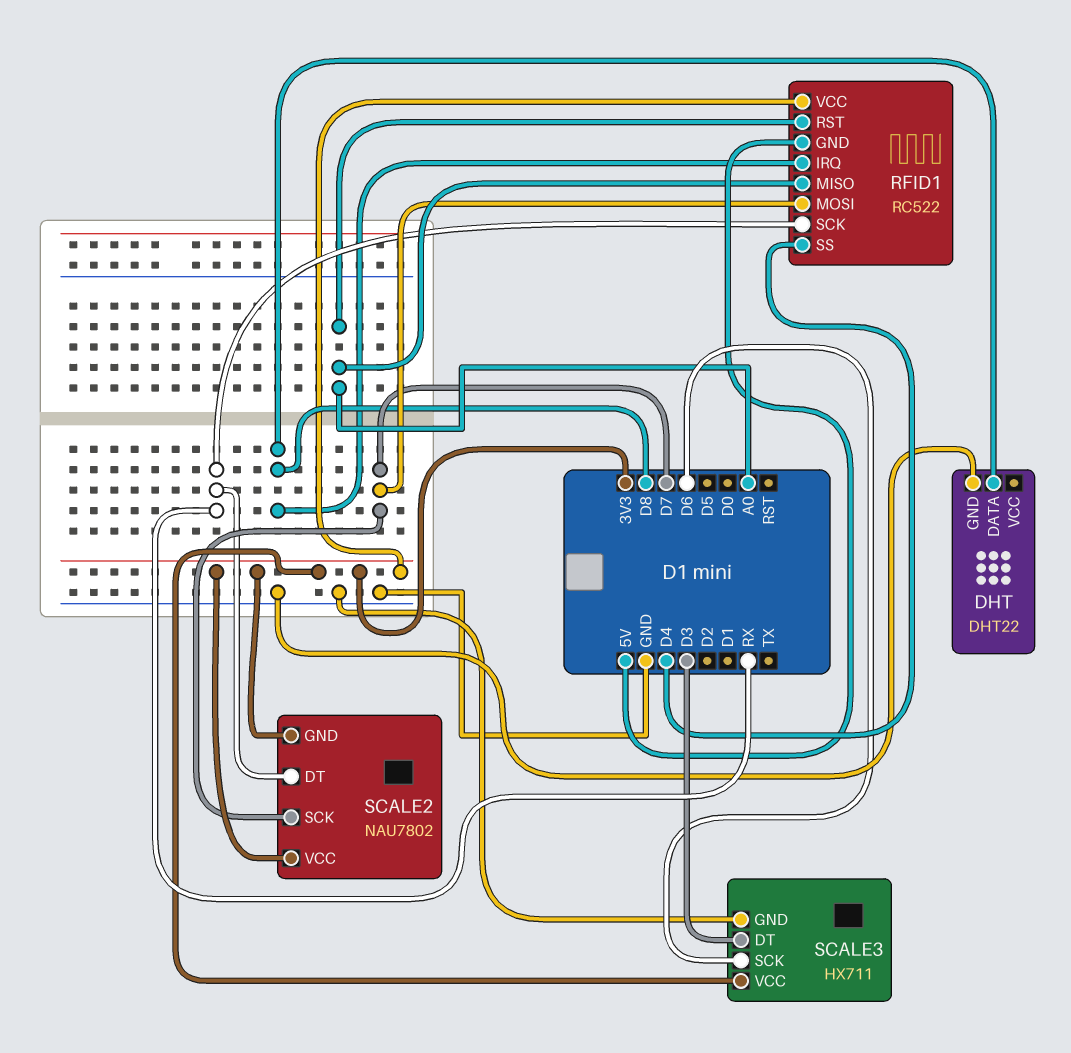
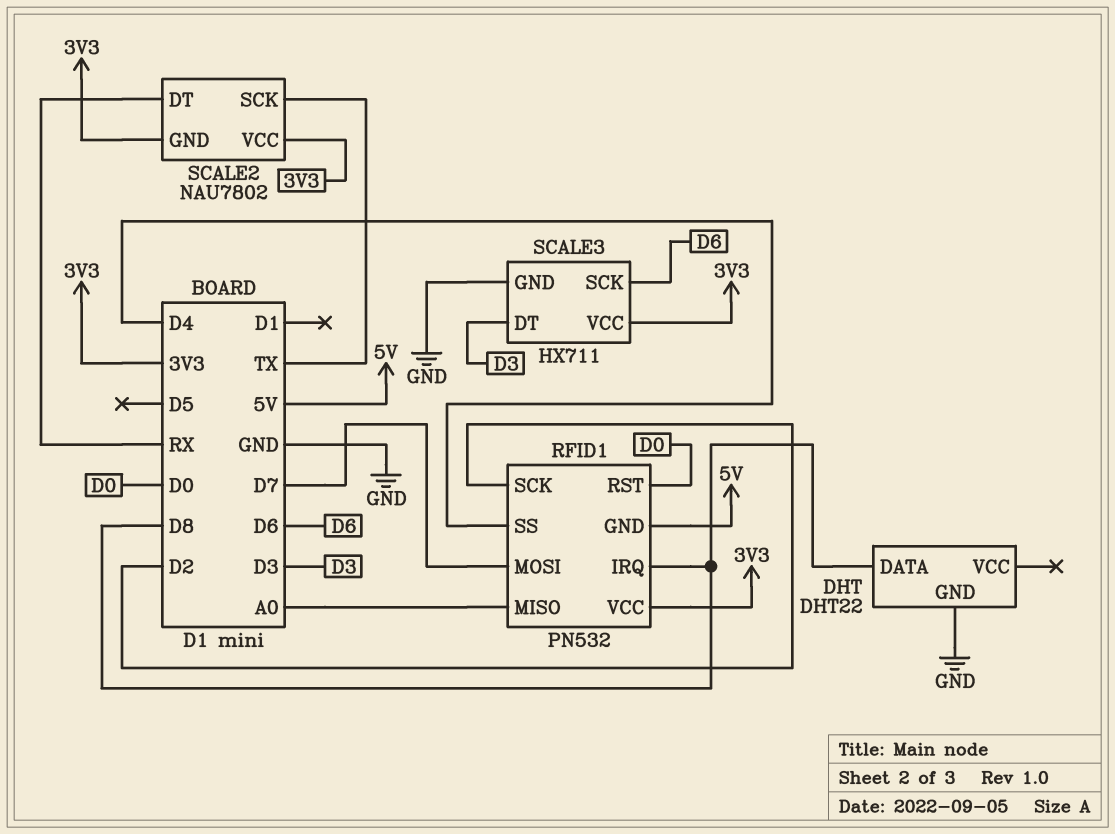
RFID1: RC522 -> PN532
RFID1 pin RST: A0 -> D0
RFID1 pin SCK: RX -> D2
SCALE2 pin SCK: D7 -> TX

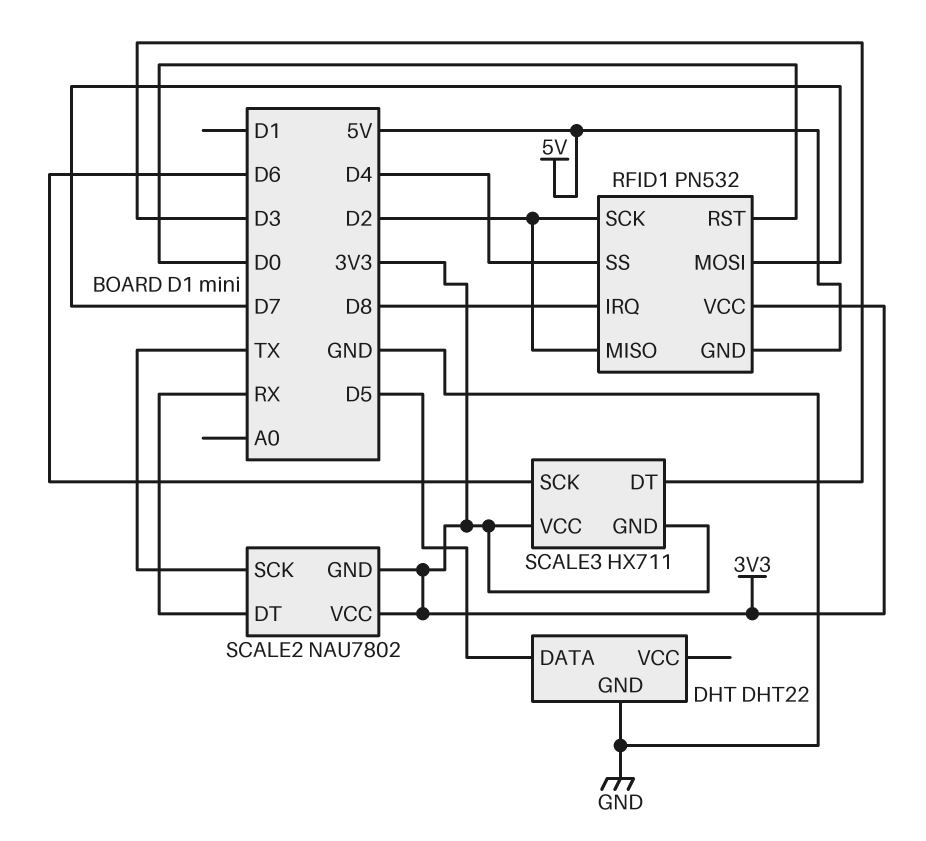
DHT pin DATA: D8 -> D5
RFID1 pin MISO: A0 -> D2
SCALE3 pin GND: GND -> 3V3

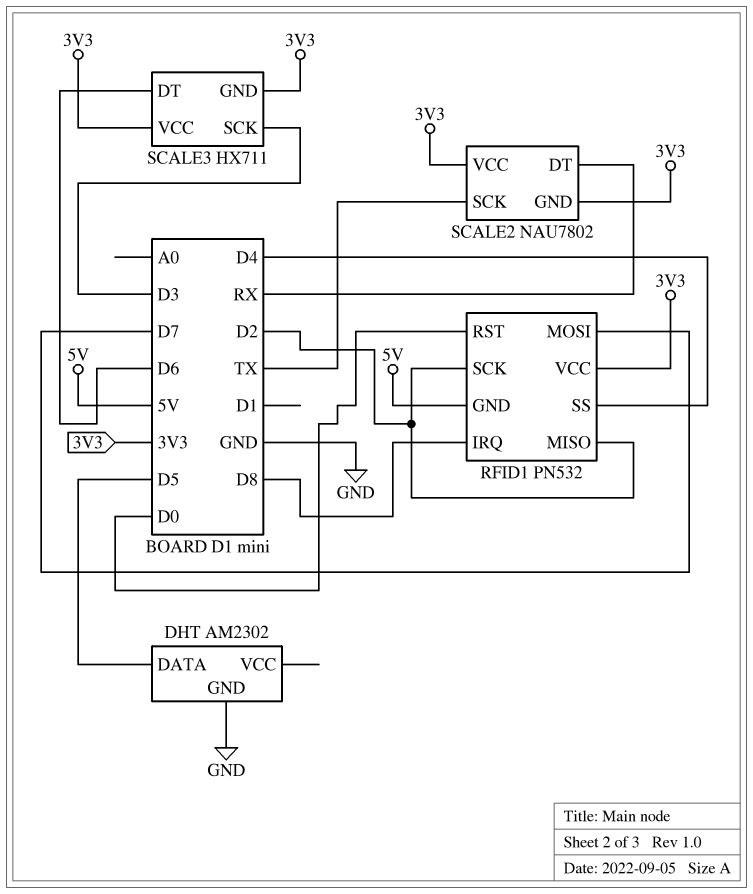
DHT: DHT22 -> AM2302
SCALE3 pin DT: D3 -> D6
SCALE3 pin SCK: D6 -> D3

